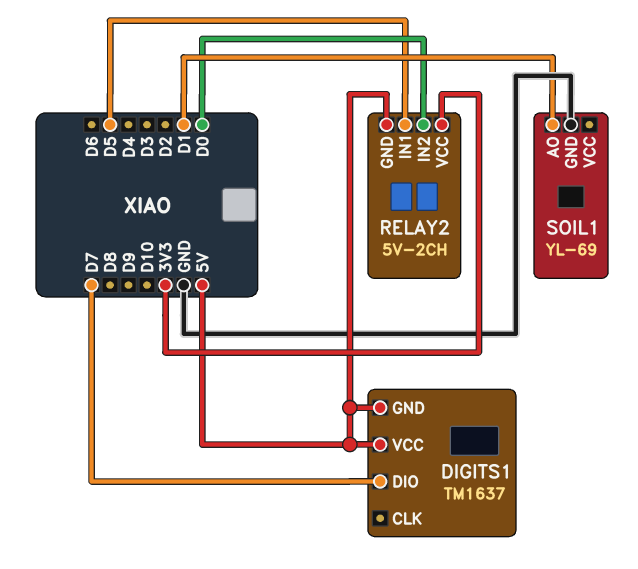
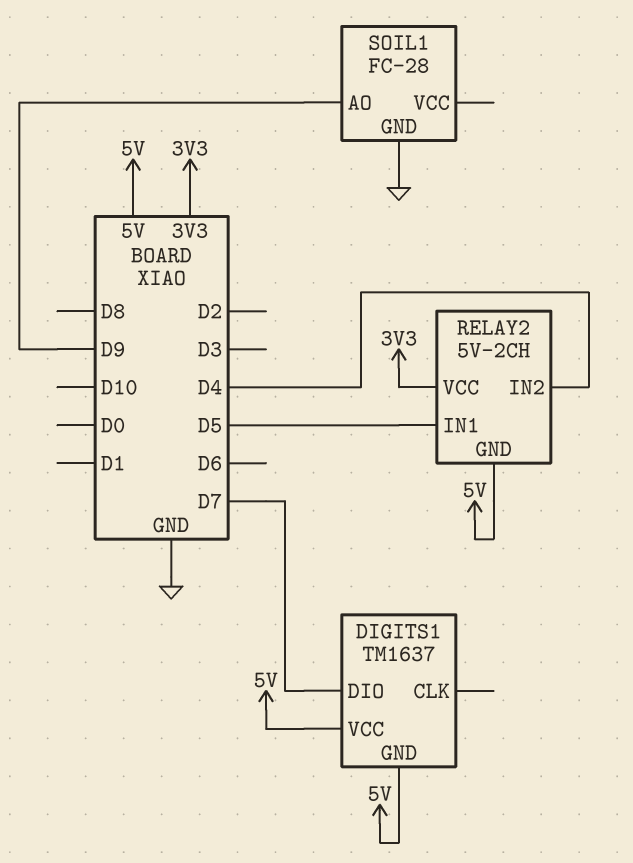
RELAY2 pin IN2: D0 -> D4
SOIL1: YL-69 -> FC-28
SOIL1 pin AO: D1 -> D9

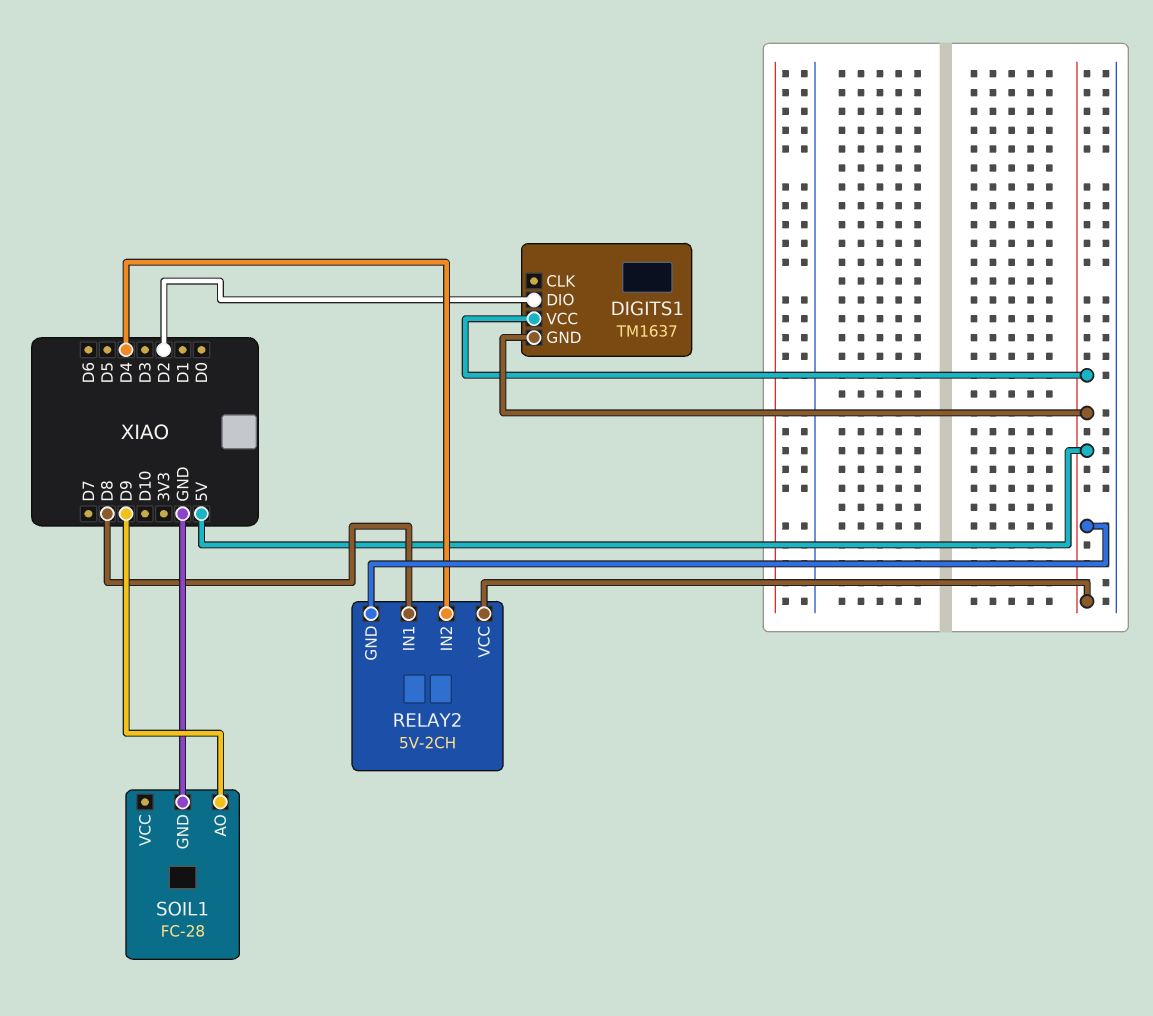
DIGITS1 pin DIO: D7 -> D2
RELAY2 pin IN1: D5 -> D8
RELAY2 pin VCC: 3V3 -> 5V

